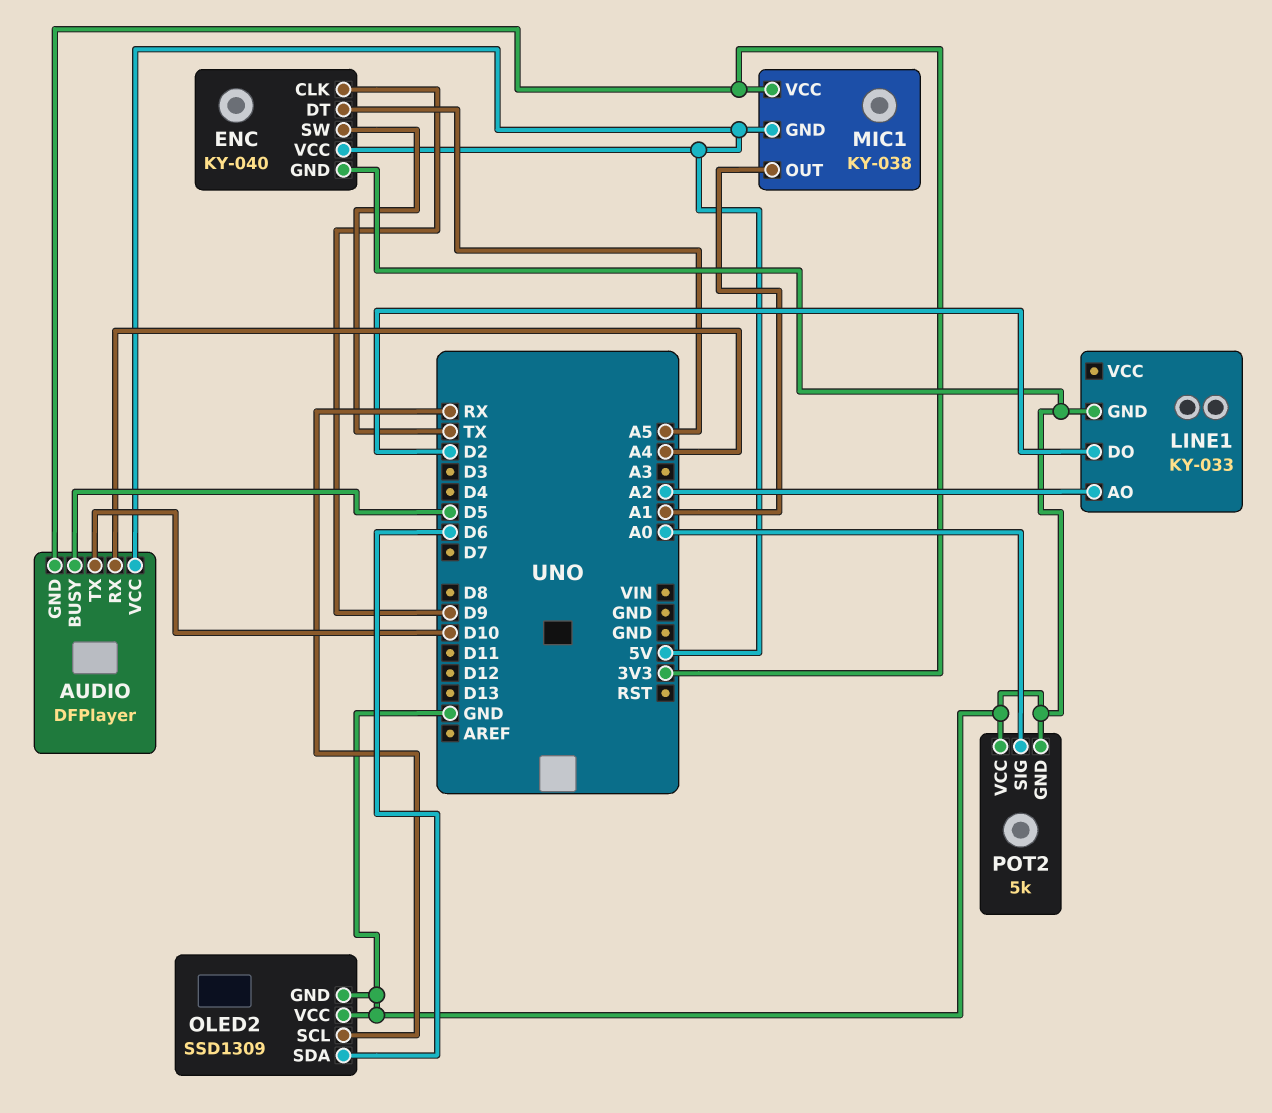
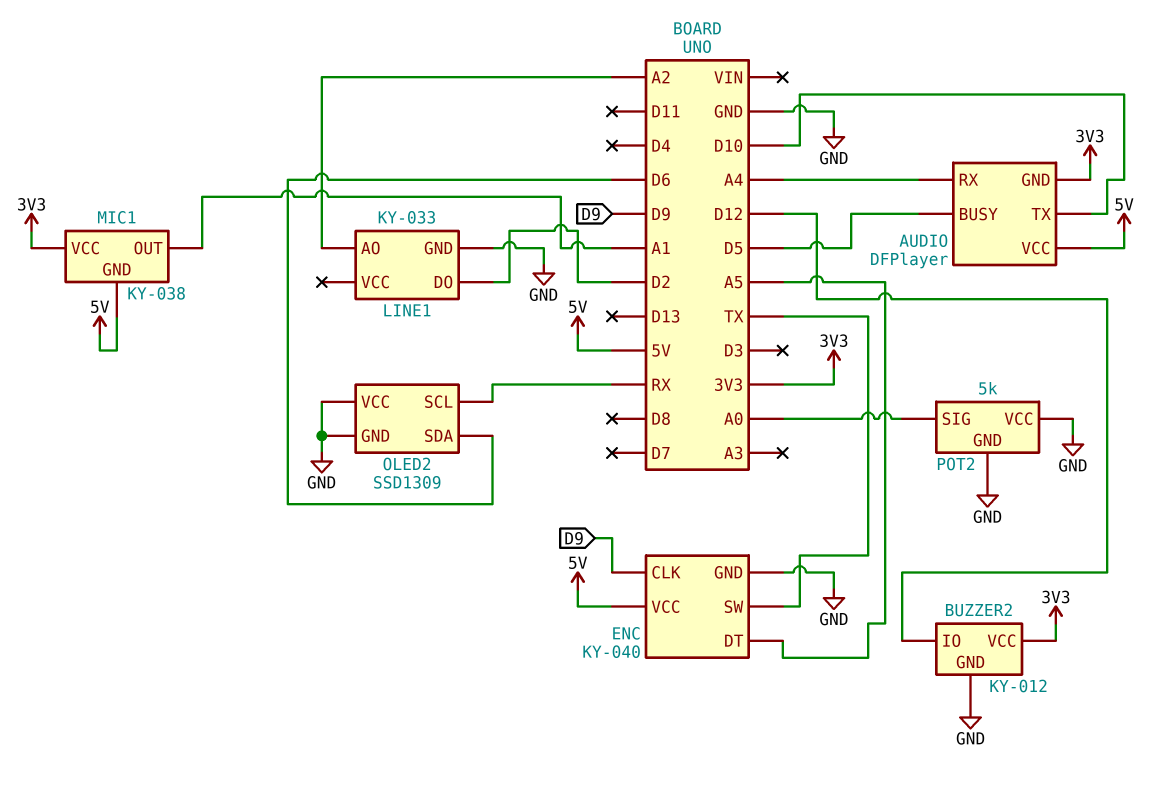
BUZZER2: none -> KY-012
BUZZER2 pin GND: none -> GND
BUZZER2 pin IO: none -> D12
BUZZER2 pin VCC: none -> 3V3

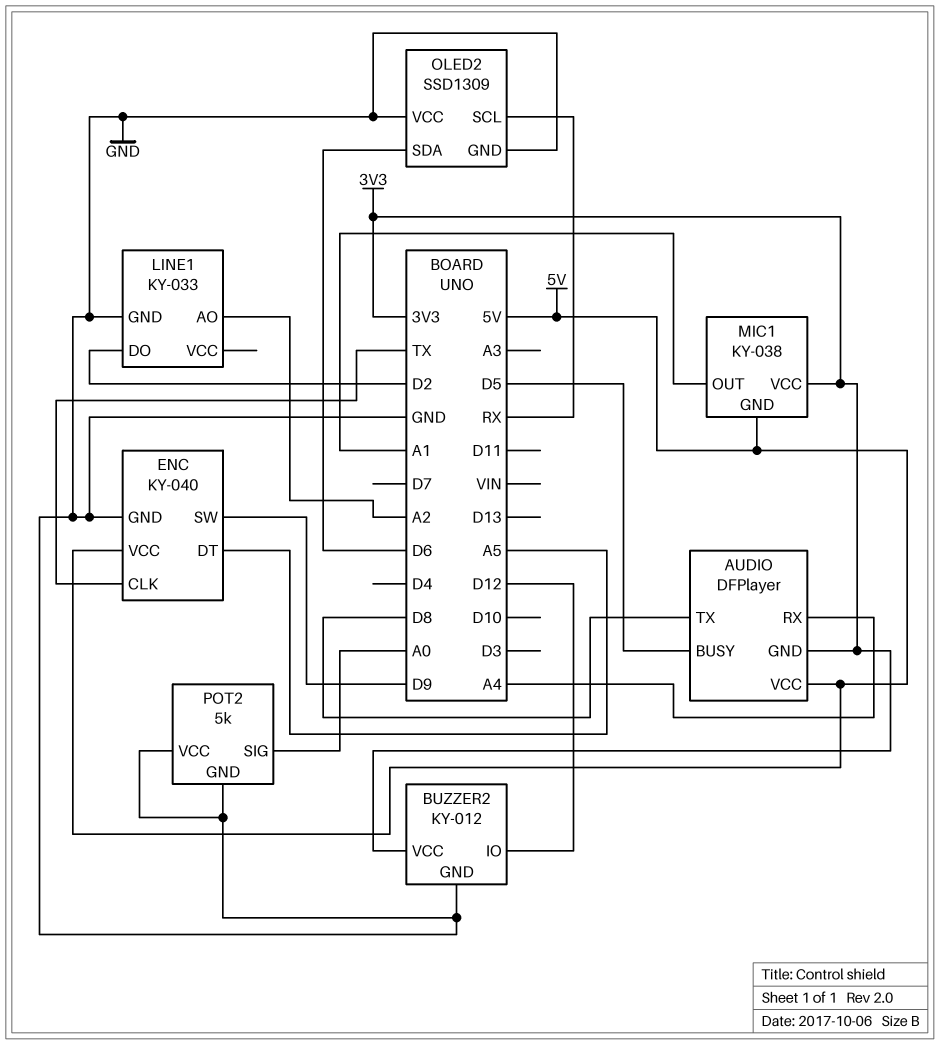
AUDIO pin TX: D10 -> D8
ENC pin CLK: D9 -> TX
ENC pin SW: TX -> D9

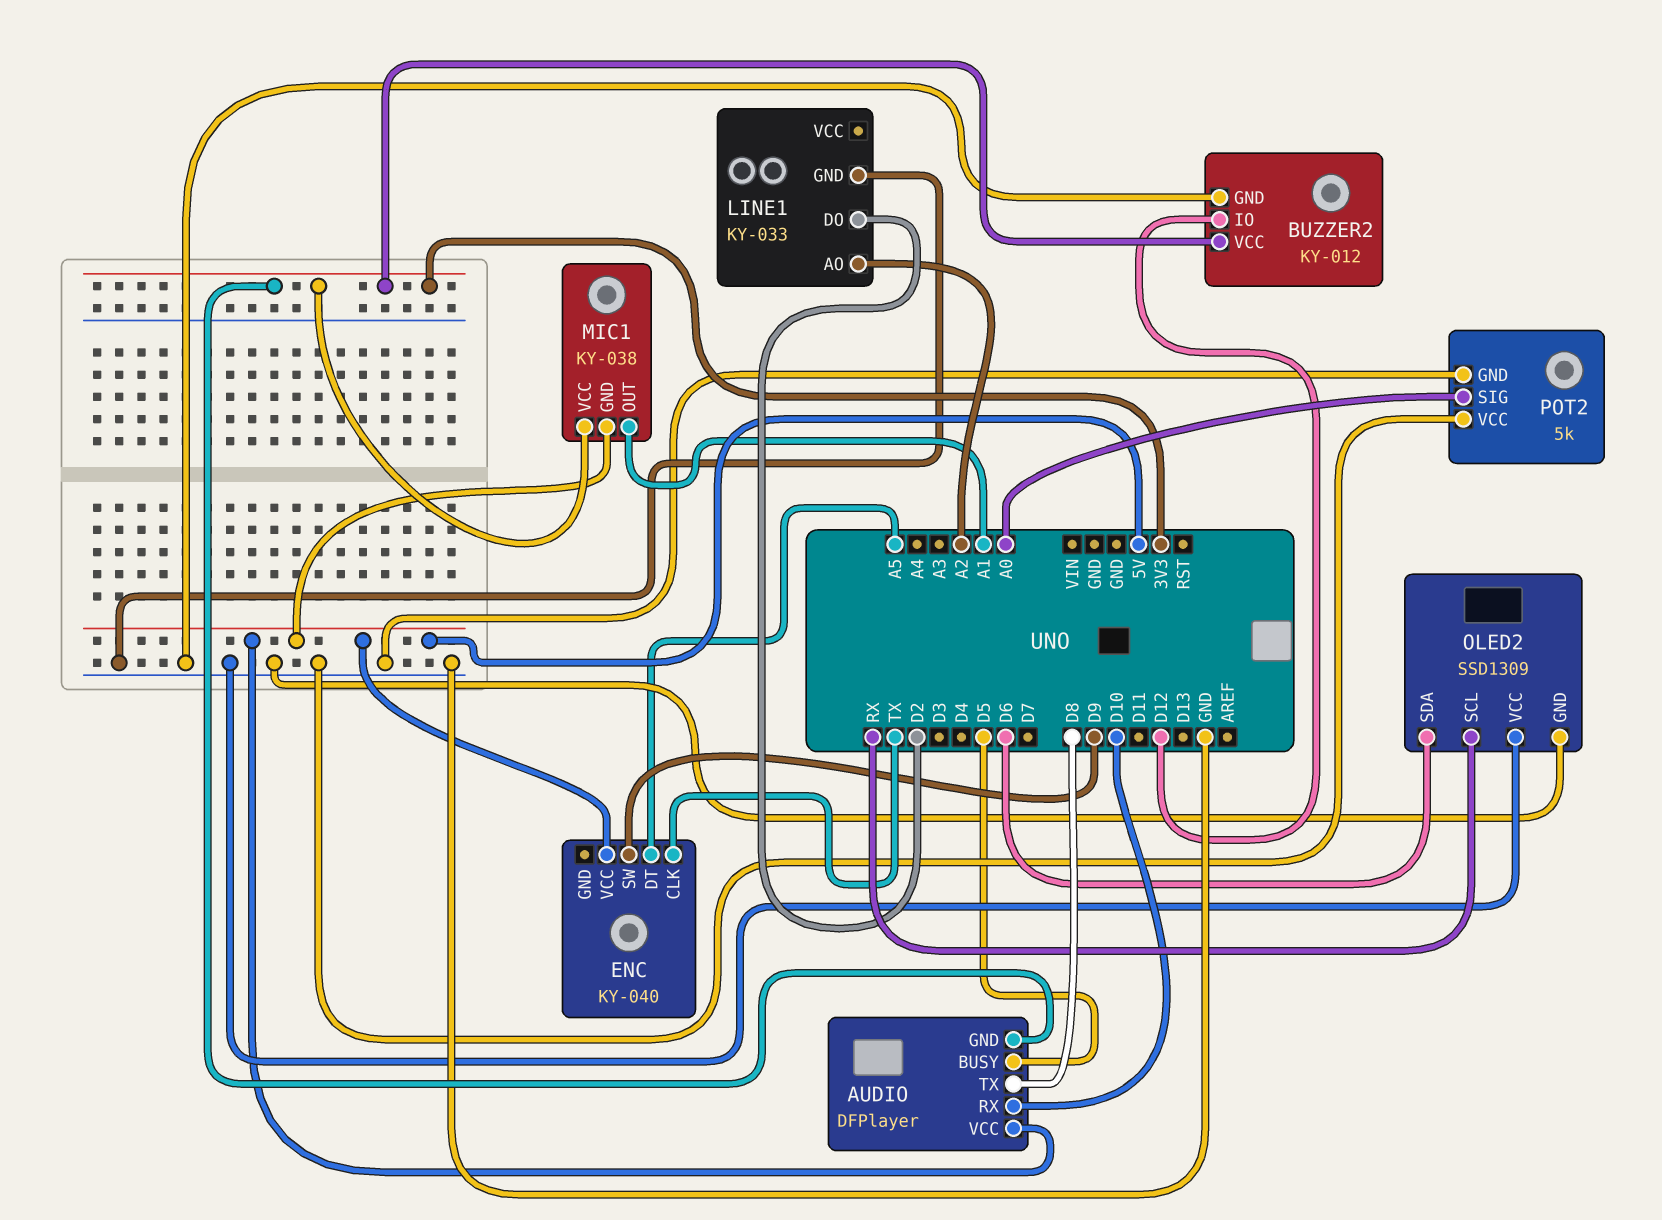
AUDIO pin RX: A4 -> D10
ENC pin GND: GND -> none

